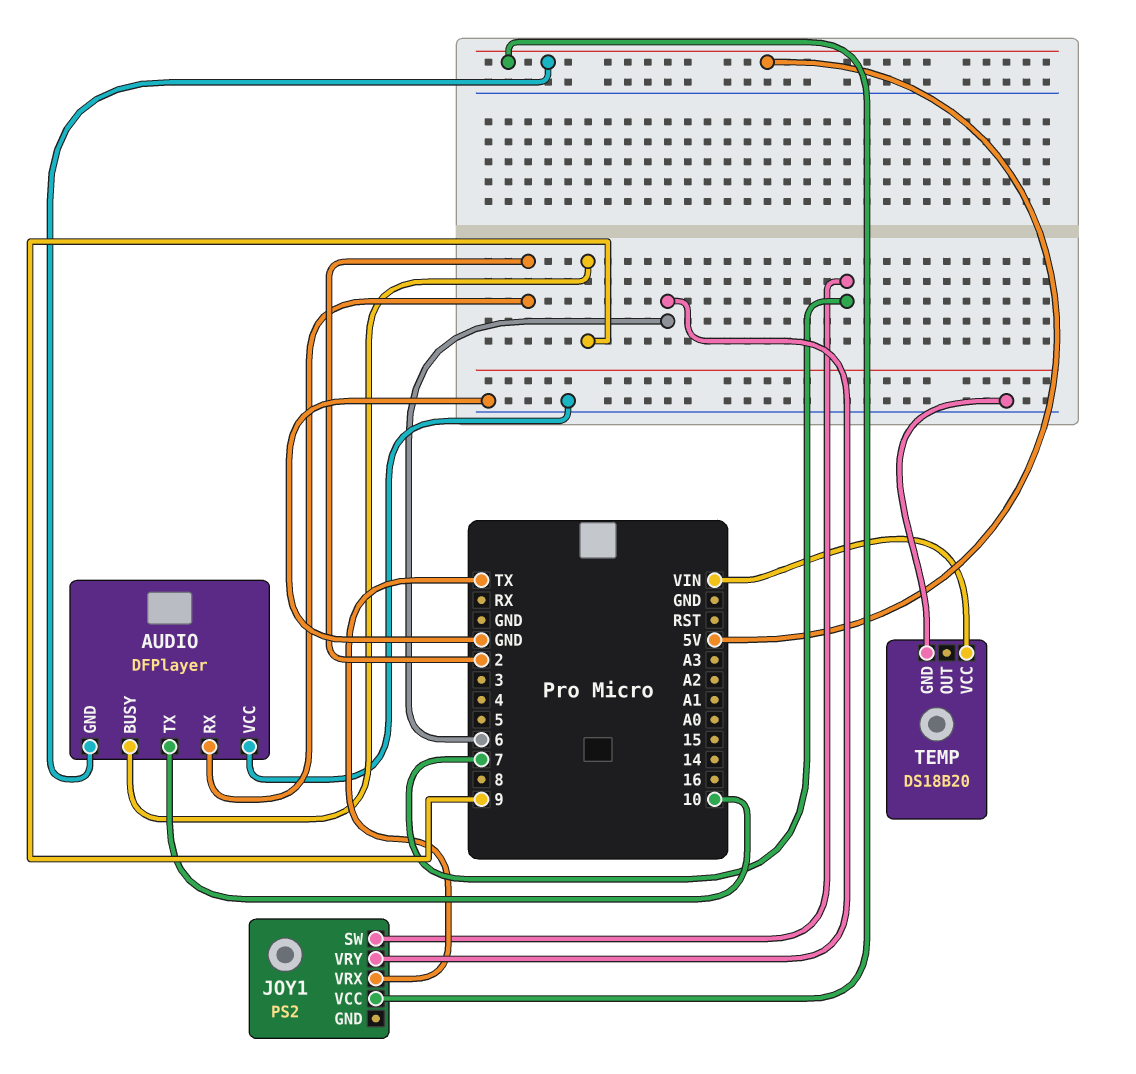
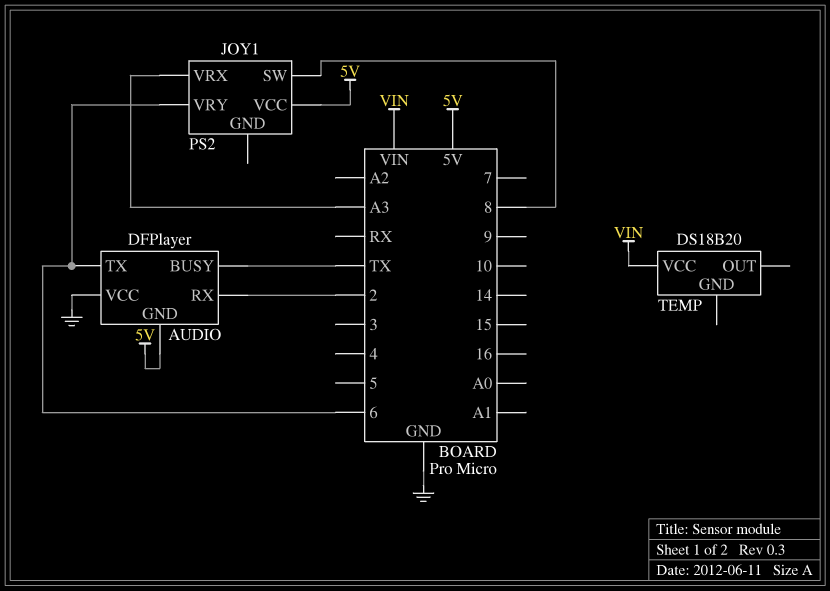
AUDIO pin BUSY: 9 -> TX
AUDIO pin TX: 10 -> 6
JOY1 pin SW: 7 -> 8
JOY1 pin VRX: TX -> A3
TEMP pin GND: GND -> none

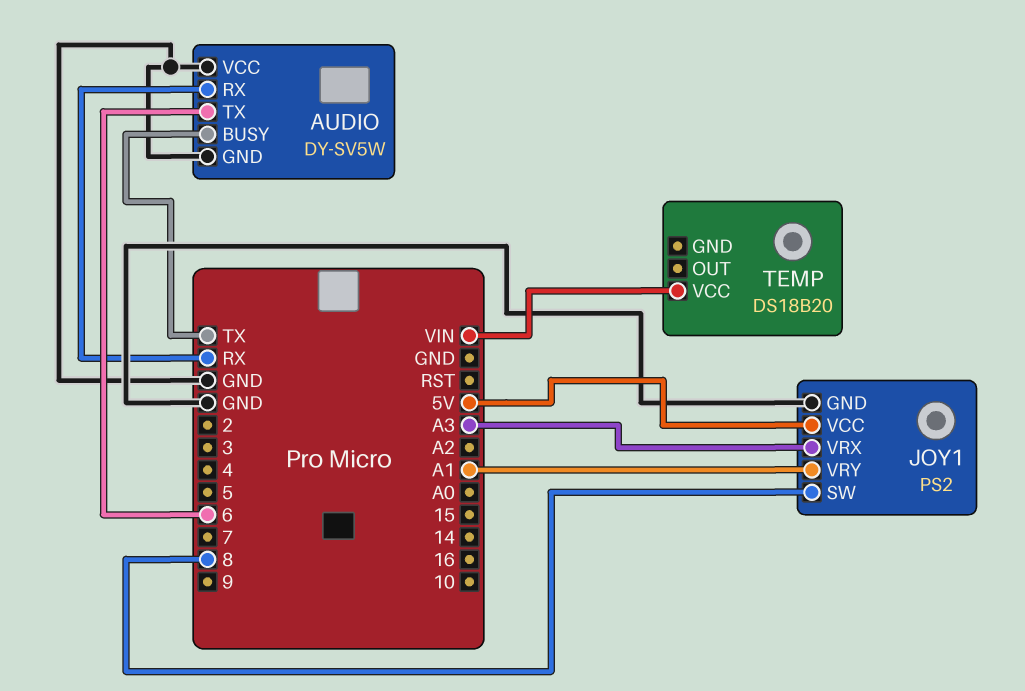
AUDIO: DFPlayer -> DY-SV5W
AUDIO pin GND: 5V -> GND
AUDIO pin RX: 2 -> RX
JOY1 pin GND: none -> GND
JOY1 pin VRY: 6 -> A1

